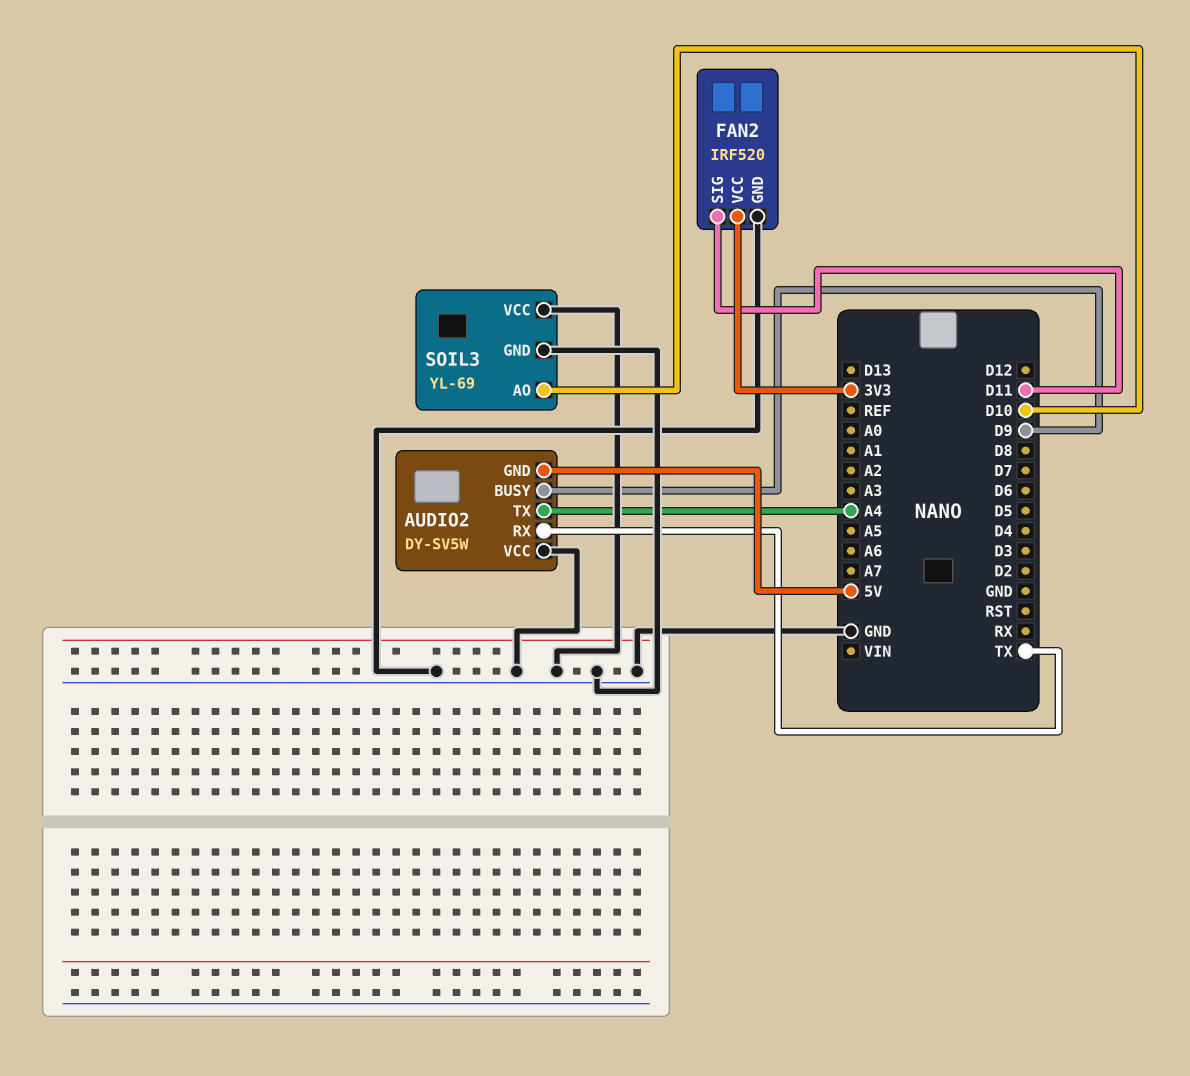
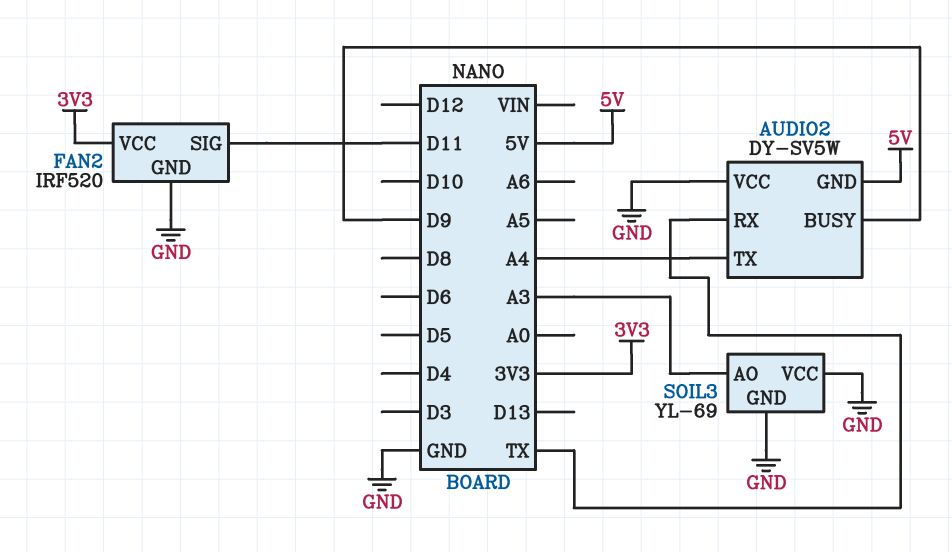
SOIL3 pin AO: D10 -> A3

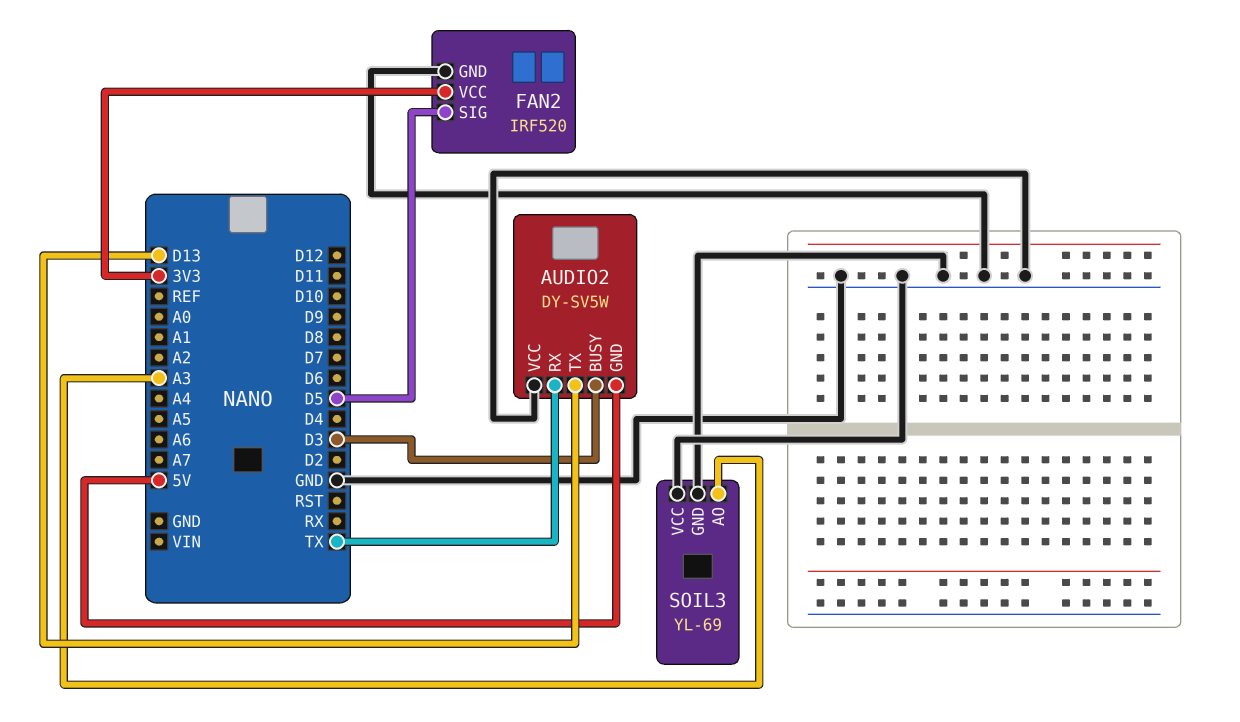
AUDIO2 pin BUSY: D9 -> D3
AUDIO2 pin TX: A4 -> D13
FAN2 pin SIG: D11 -> D5

